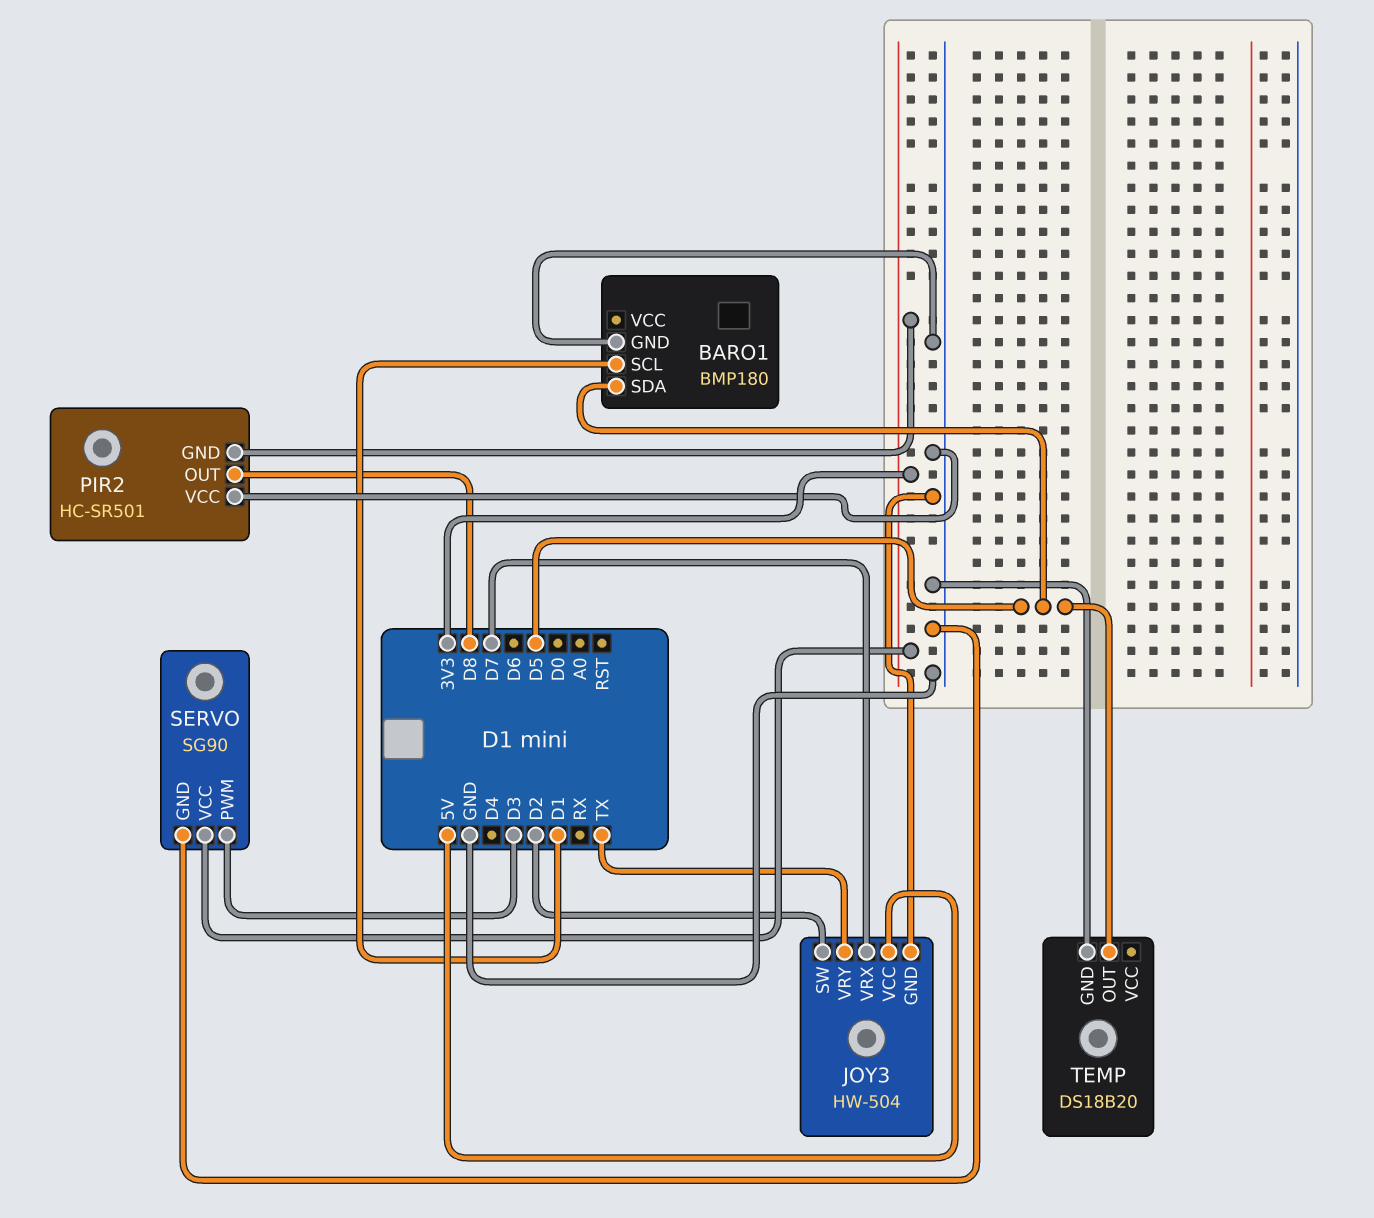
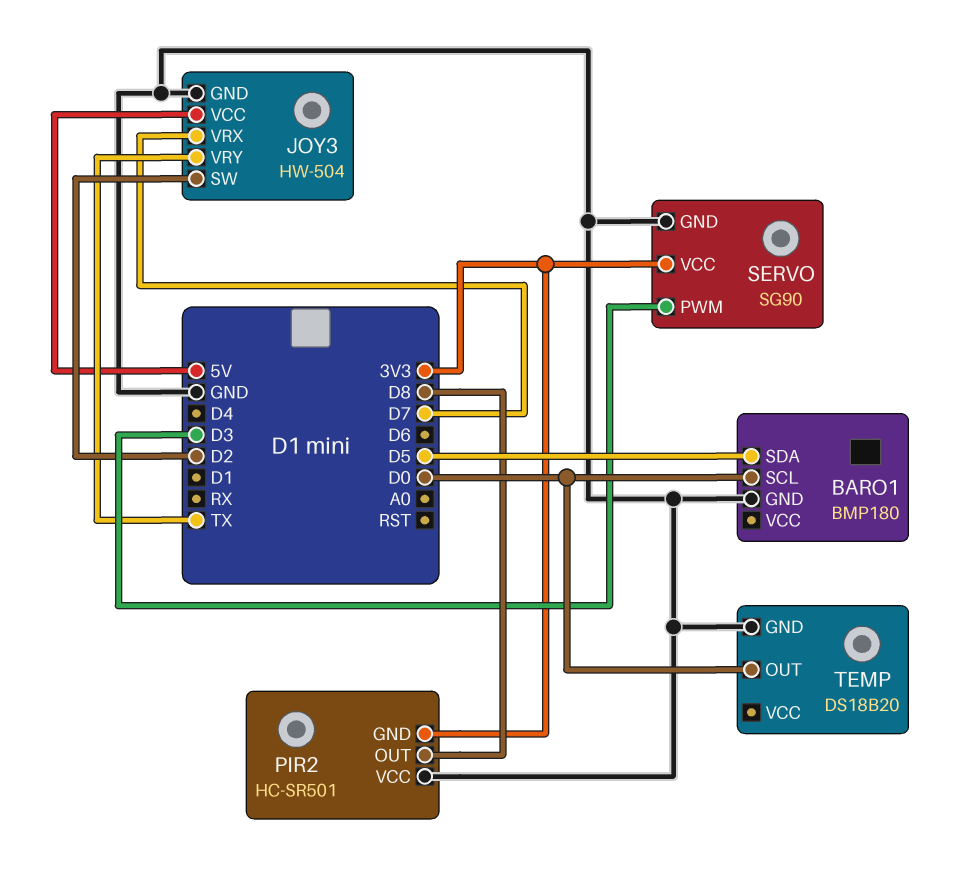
BARO1 pin SCL: D1 -> D0
TEMP pin OUT: D5 -> D0

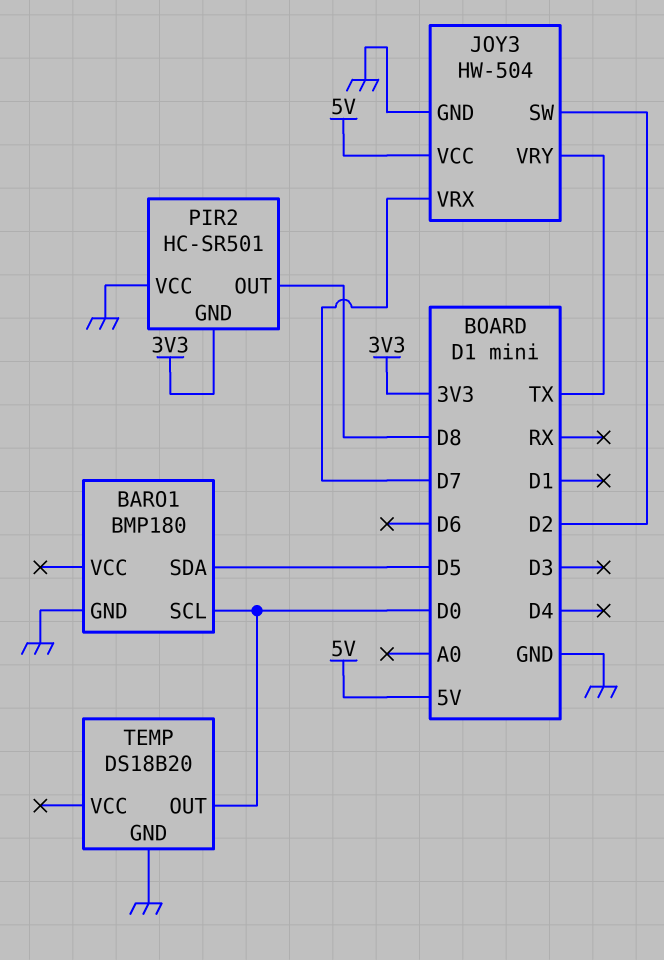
SERVO: SG90 -> none
SERVO pin GND: GND -> none
SERVO pin PWM: D3 -> none
SERVO pin VCC: 3V3 -> none

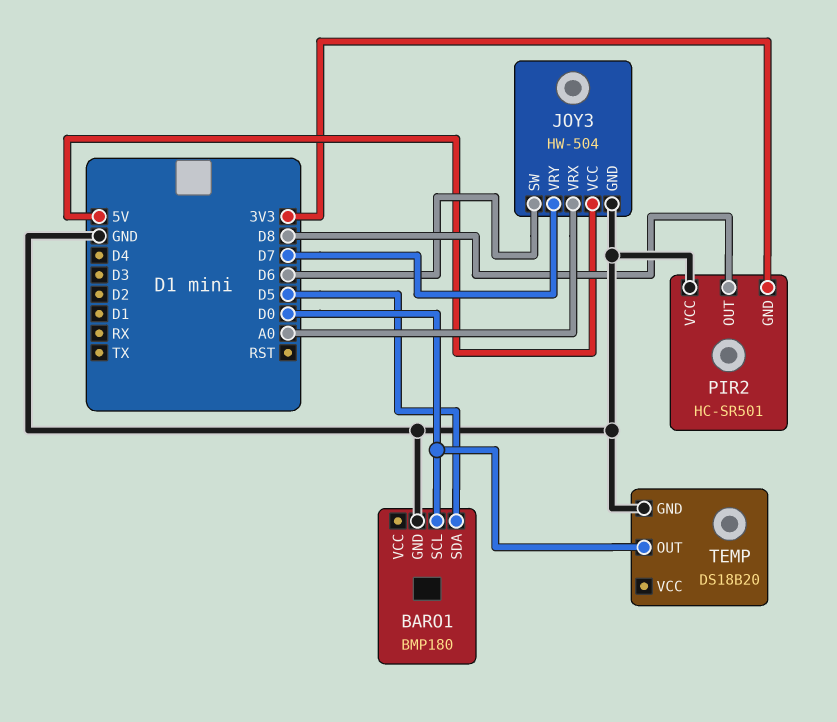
JOY3 pin SW: D2 -> D6
JOY3 pin VRX: D7 -> A0
JOY3 pin VRY: TX -> D7

